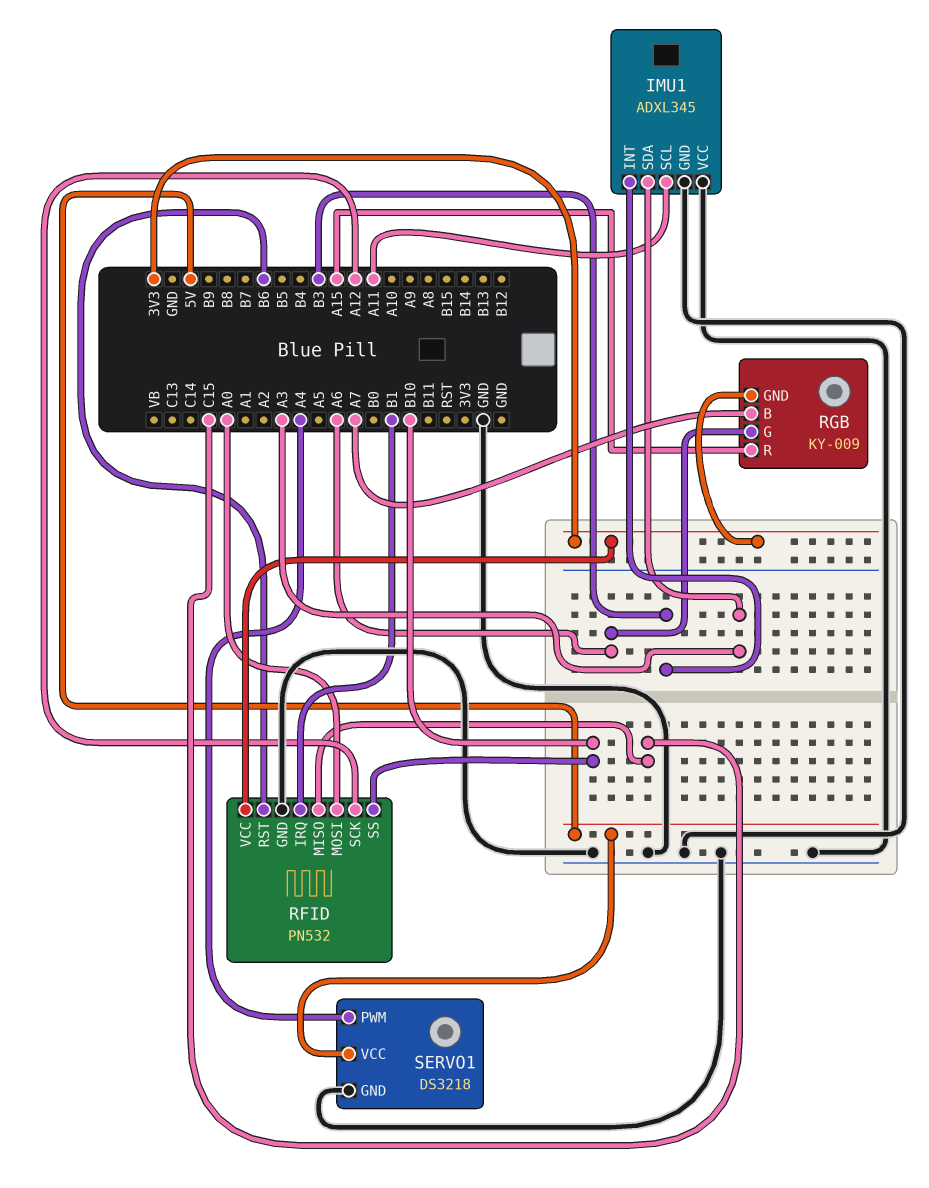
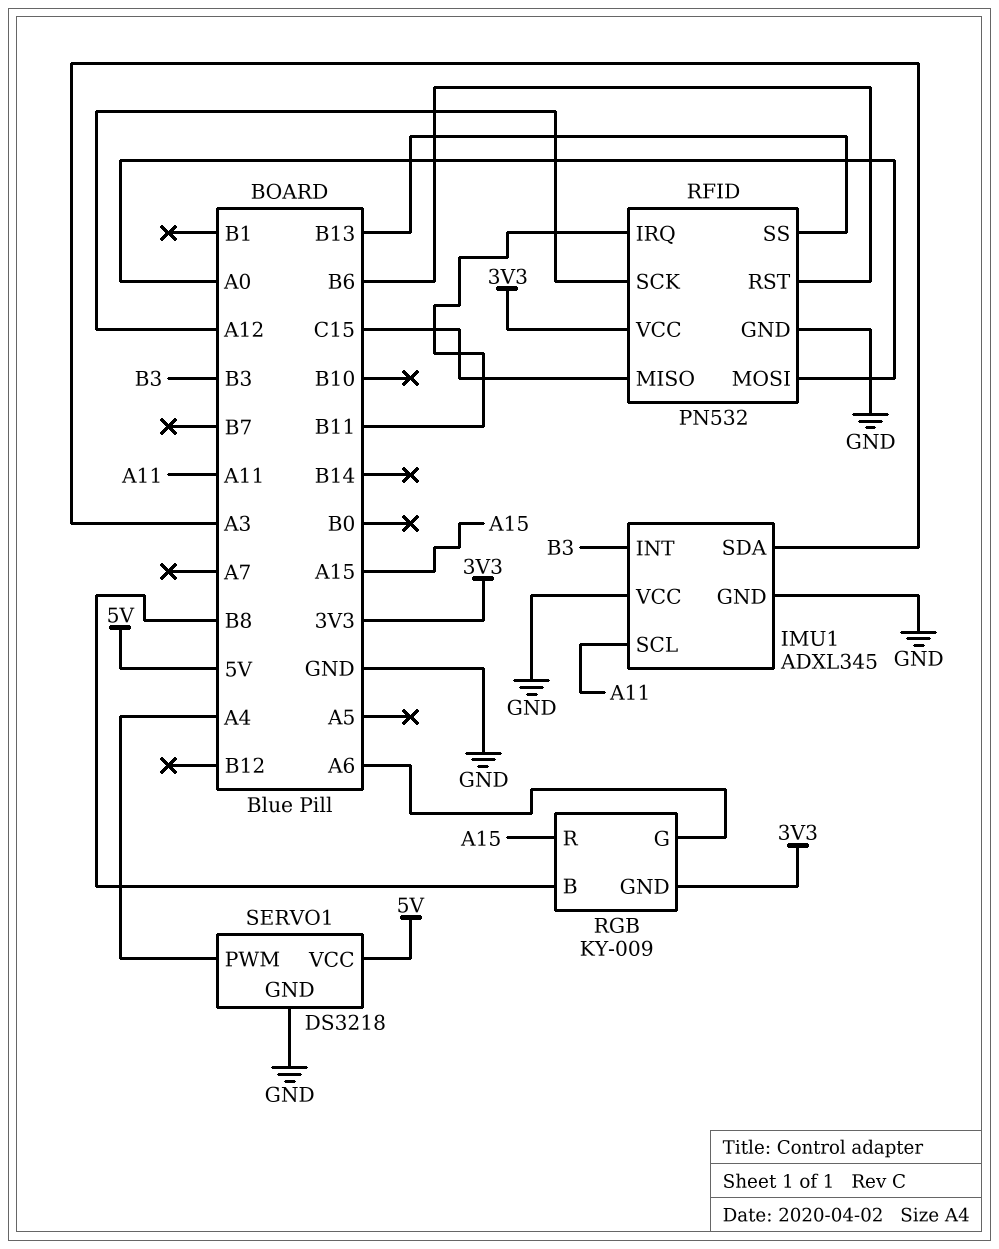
RFID pin IRQ: B1 -> B11
RFID pin SS: B10 -> B13
RGB pin B: A7 -> B8

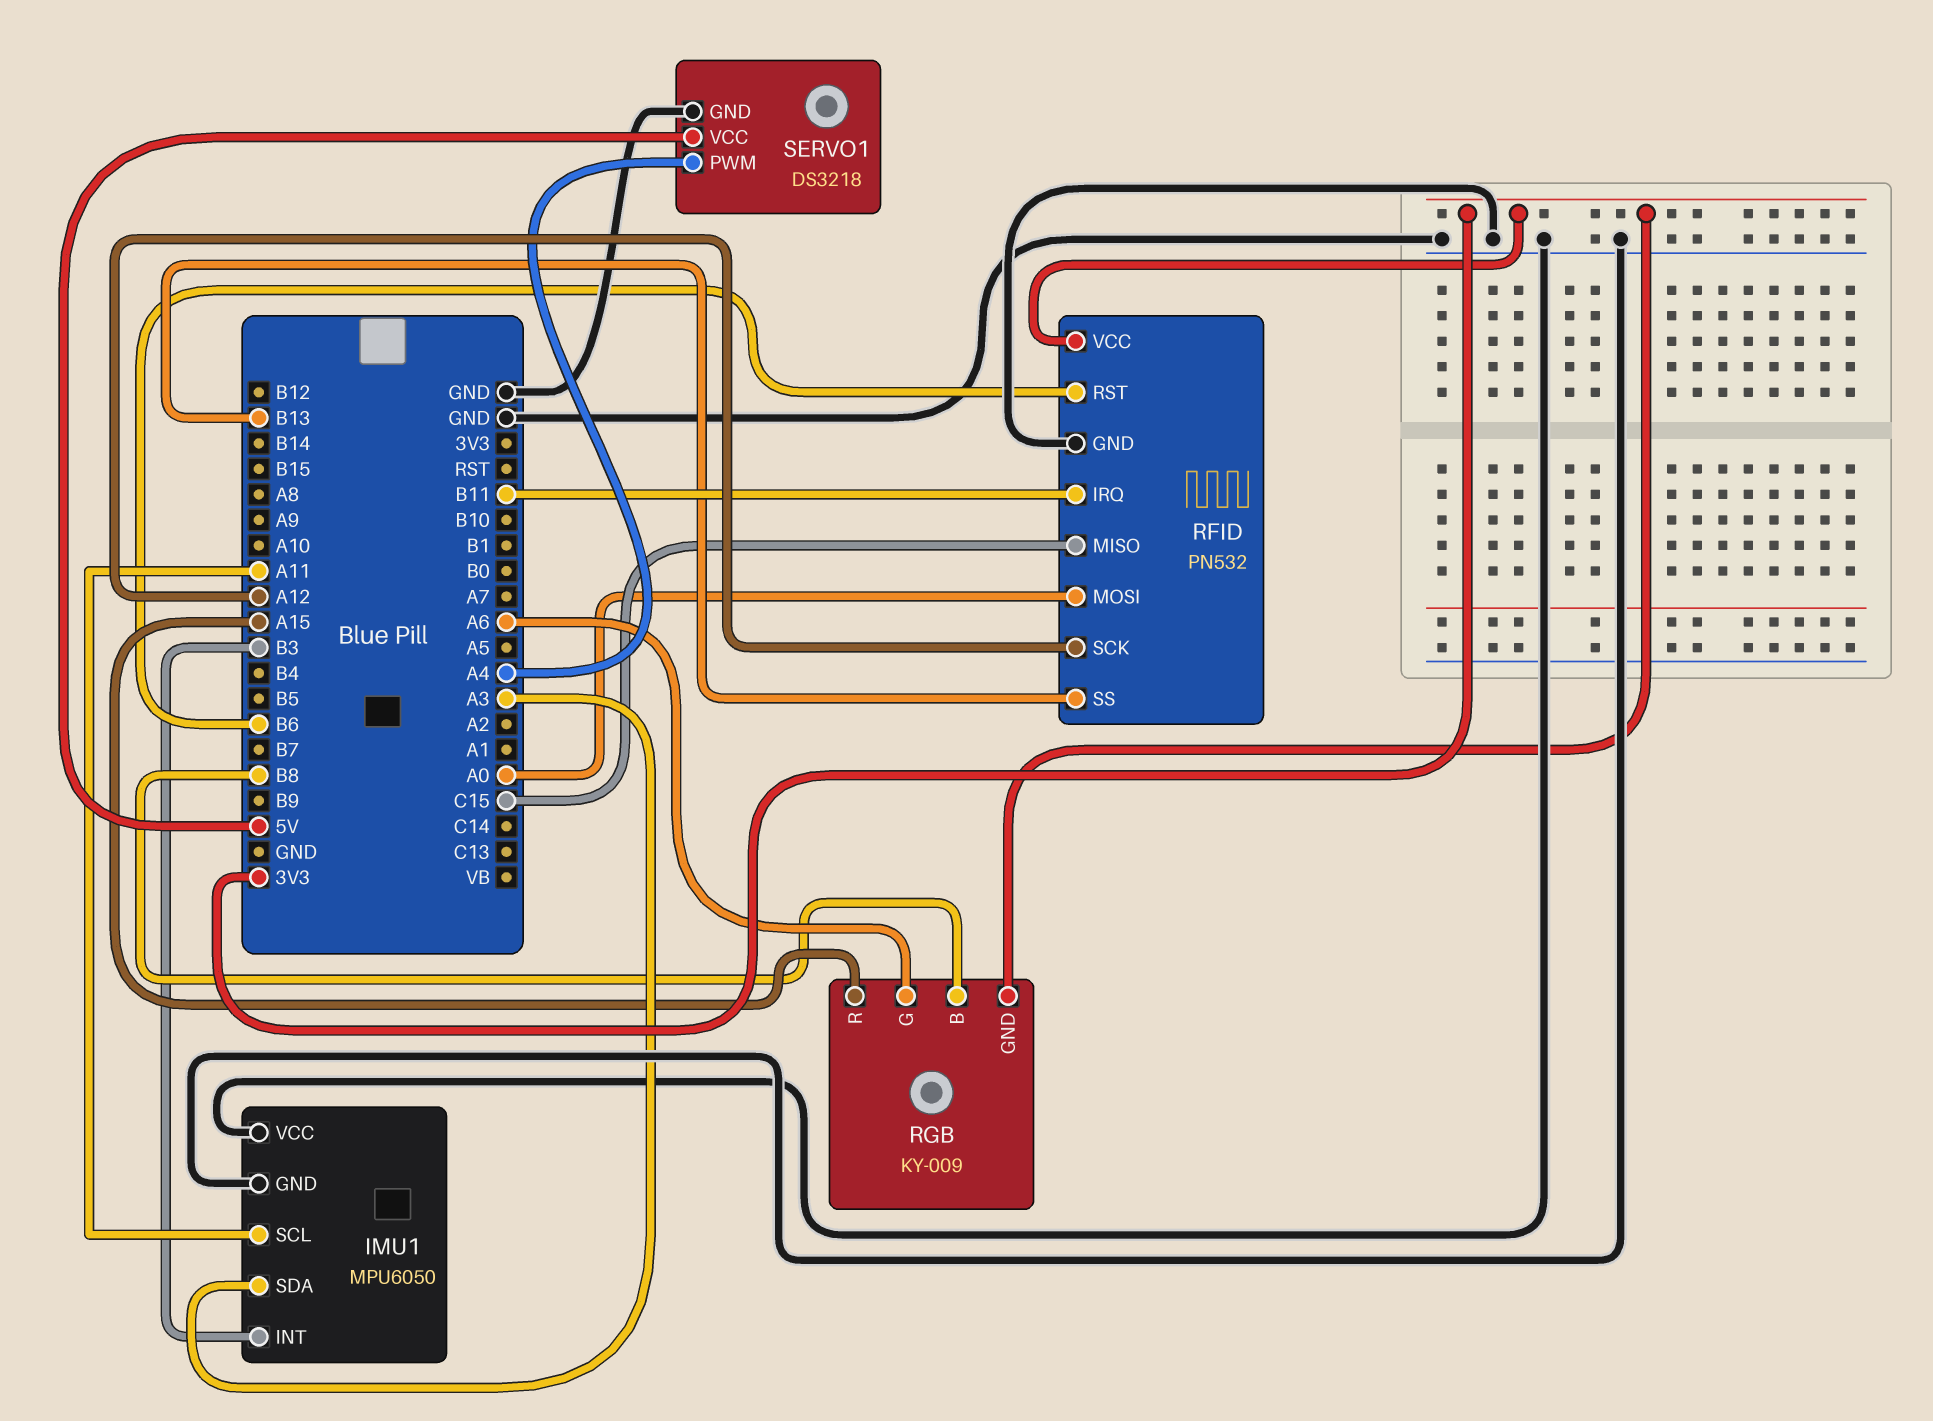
IMU1: ADXL345 -> MPU6050

